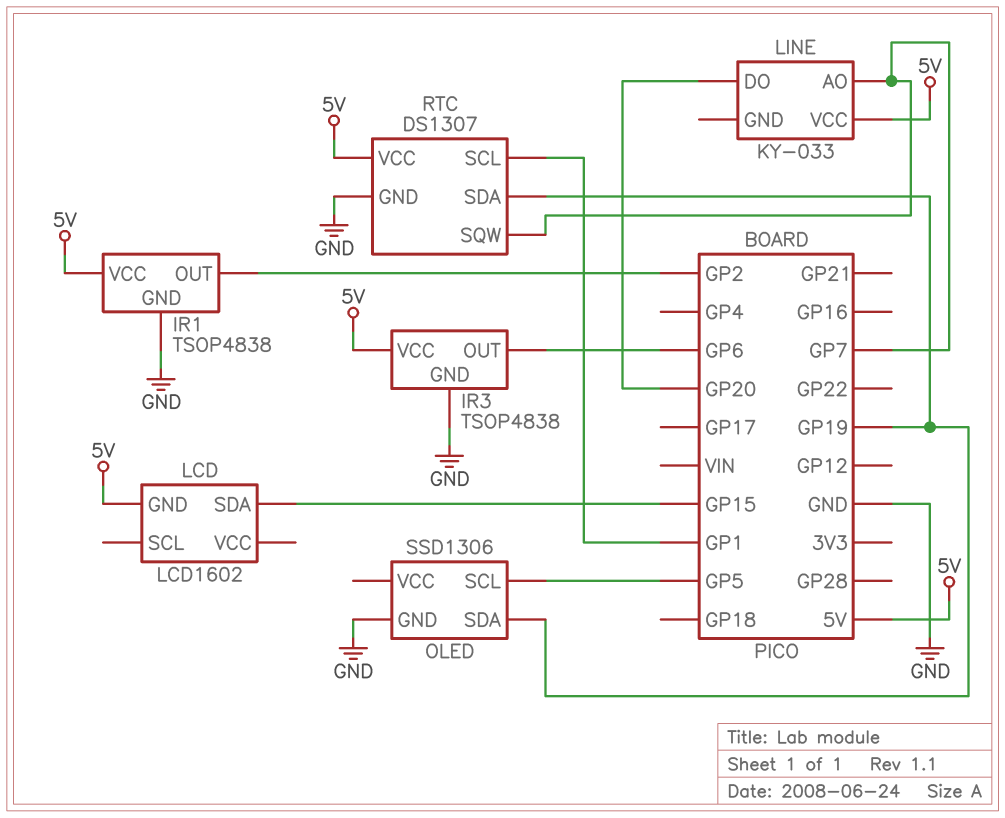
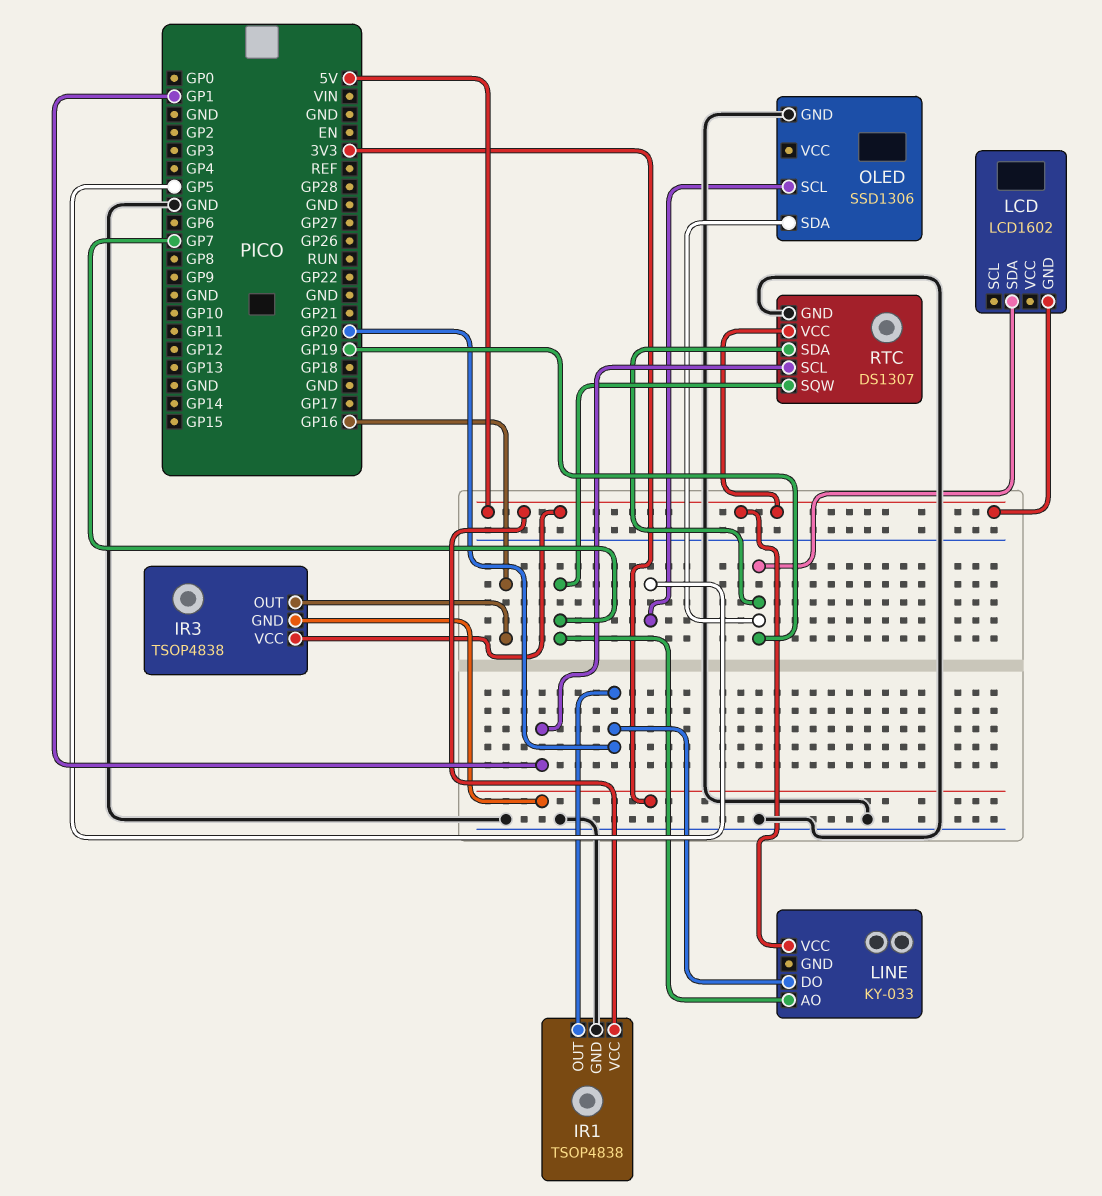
IR1 pin OUT: GP2 -> GP20
IR3 pin GND: GND -> 3V3
IR3 pin OUT: GP6 -> GP16
LCD pin SDA: GP15 -> GP19

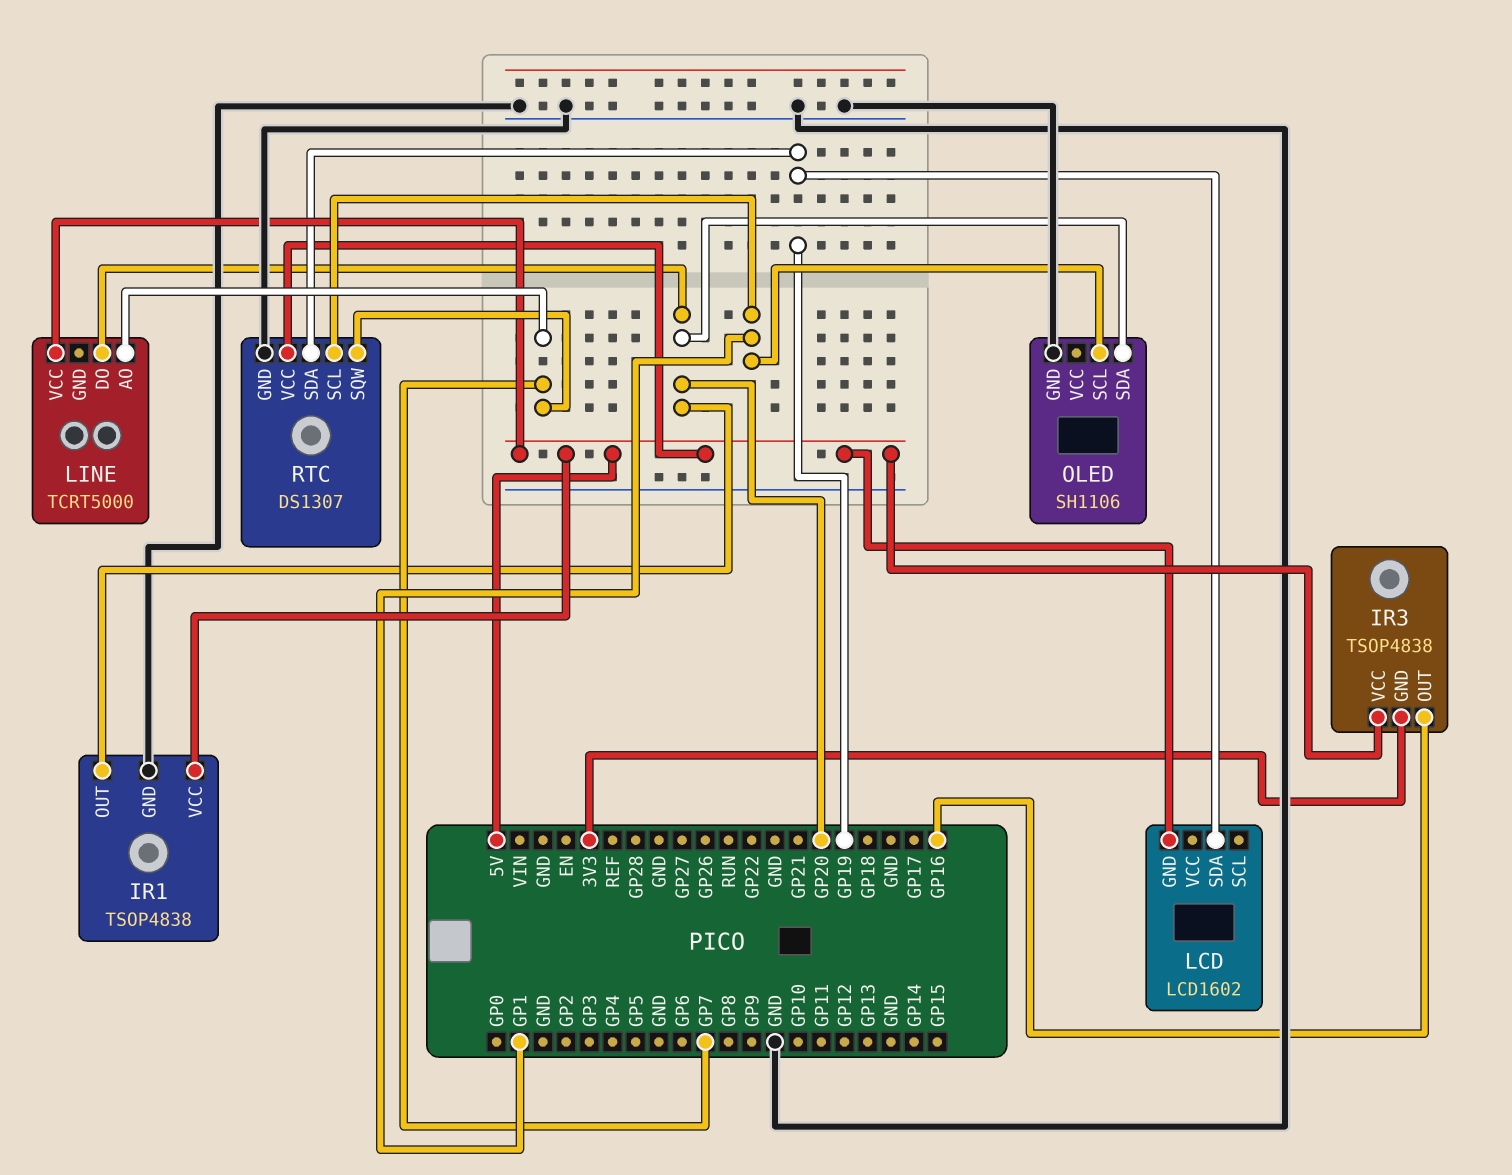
LINE: KY-033 -> TCRT5000
OLED: SSD1306 -> SH1106
OLED pin SCL: GP5 -> GP1
OLED pin SDA: GP19 -> GP20

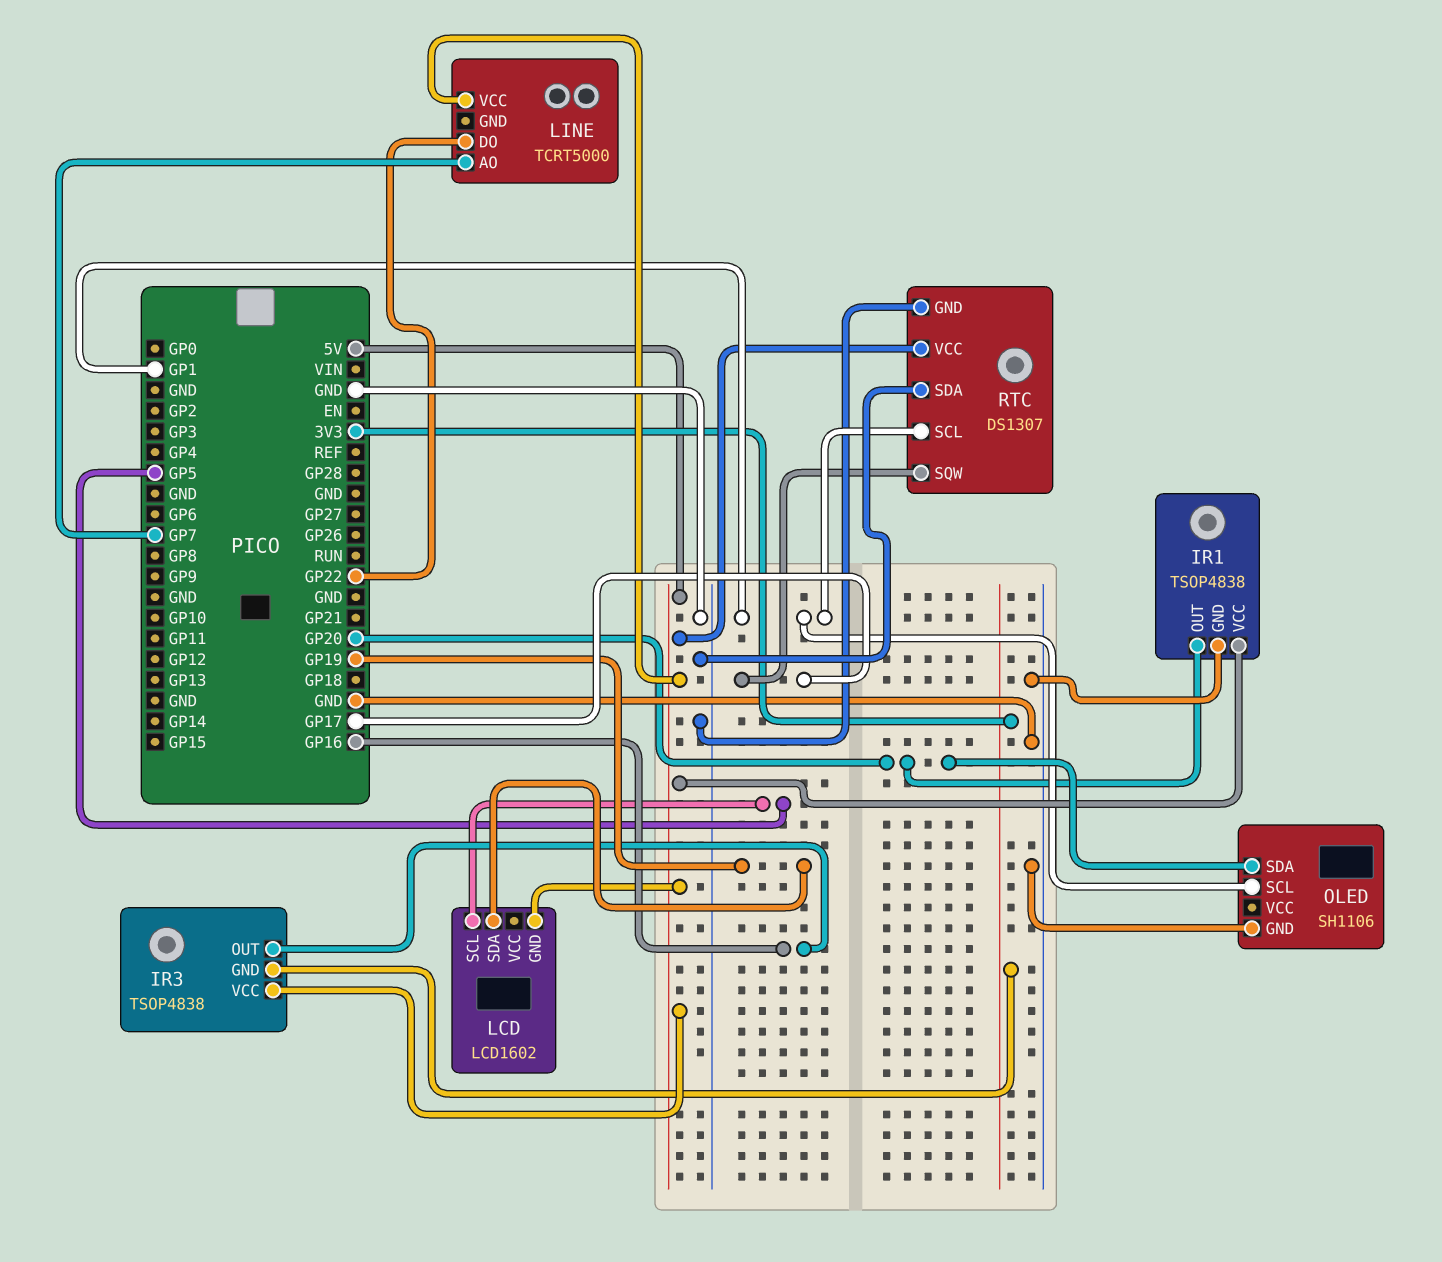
LCD pin SCL: none -> GP5
LINE pin DO: GP20 -> GP22
RTC pin SDA: GP19 -> GND
RTC pin SQW: GP7 -> GP17

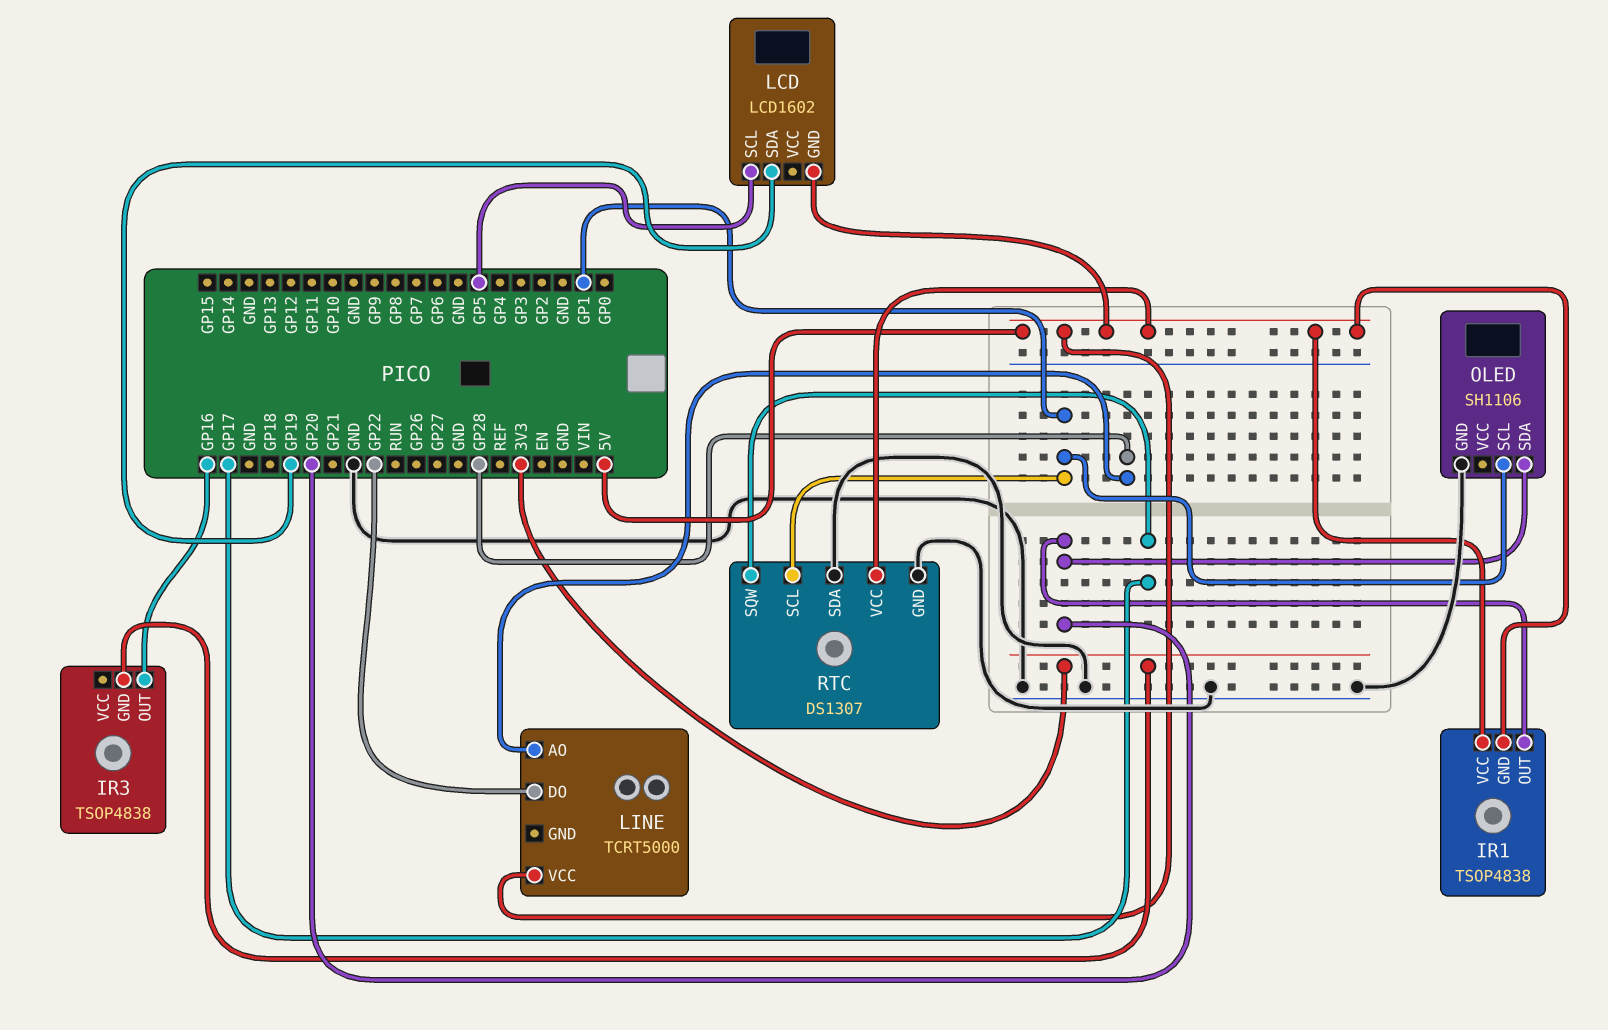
IR1 pin GND: GND -> 5V
IR3 pin VCC: 5V -> none
LINE pin AO: GP7 -> GP28

